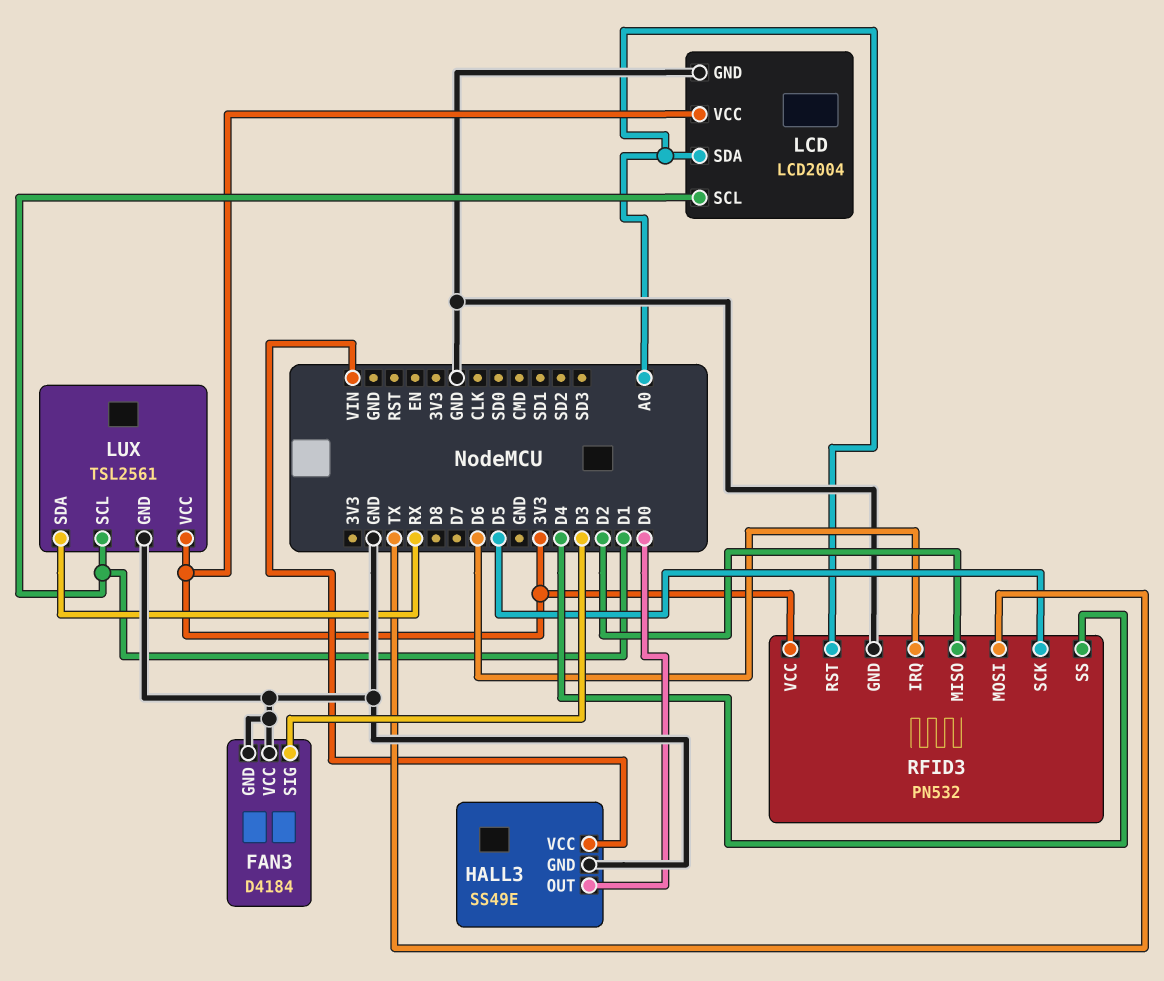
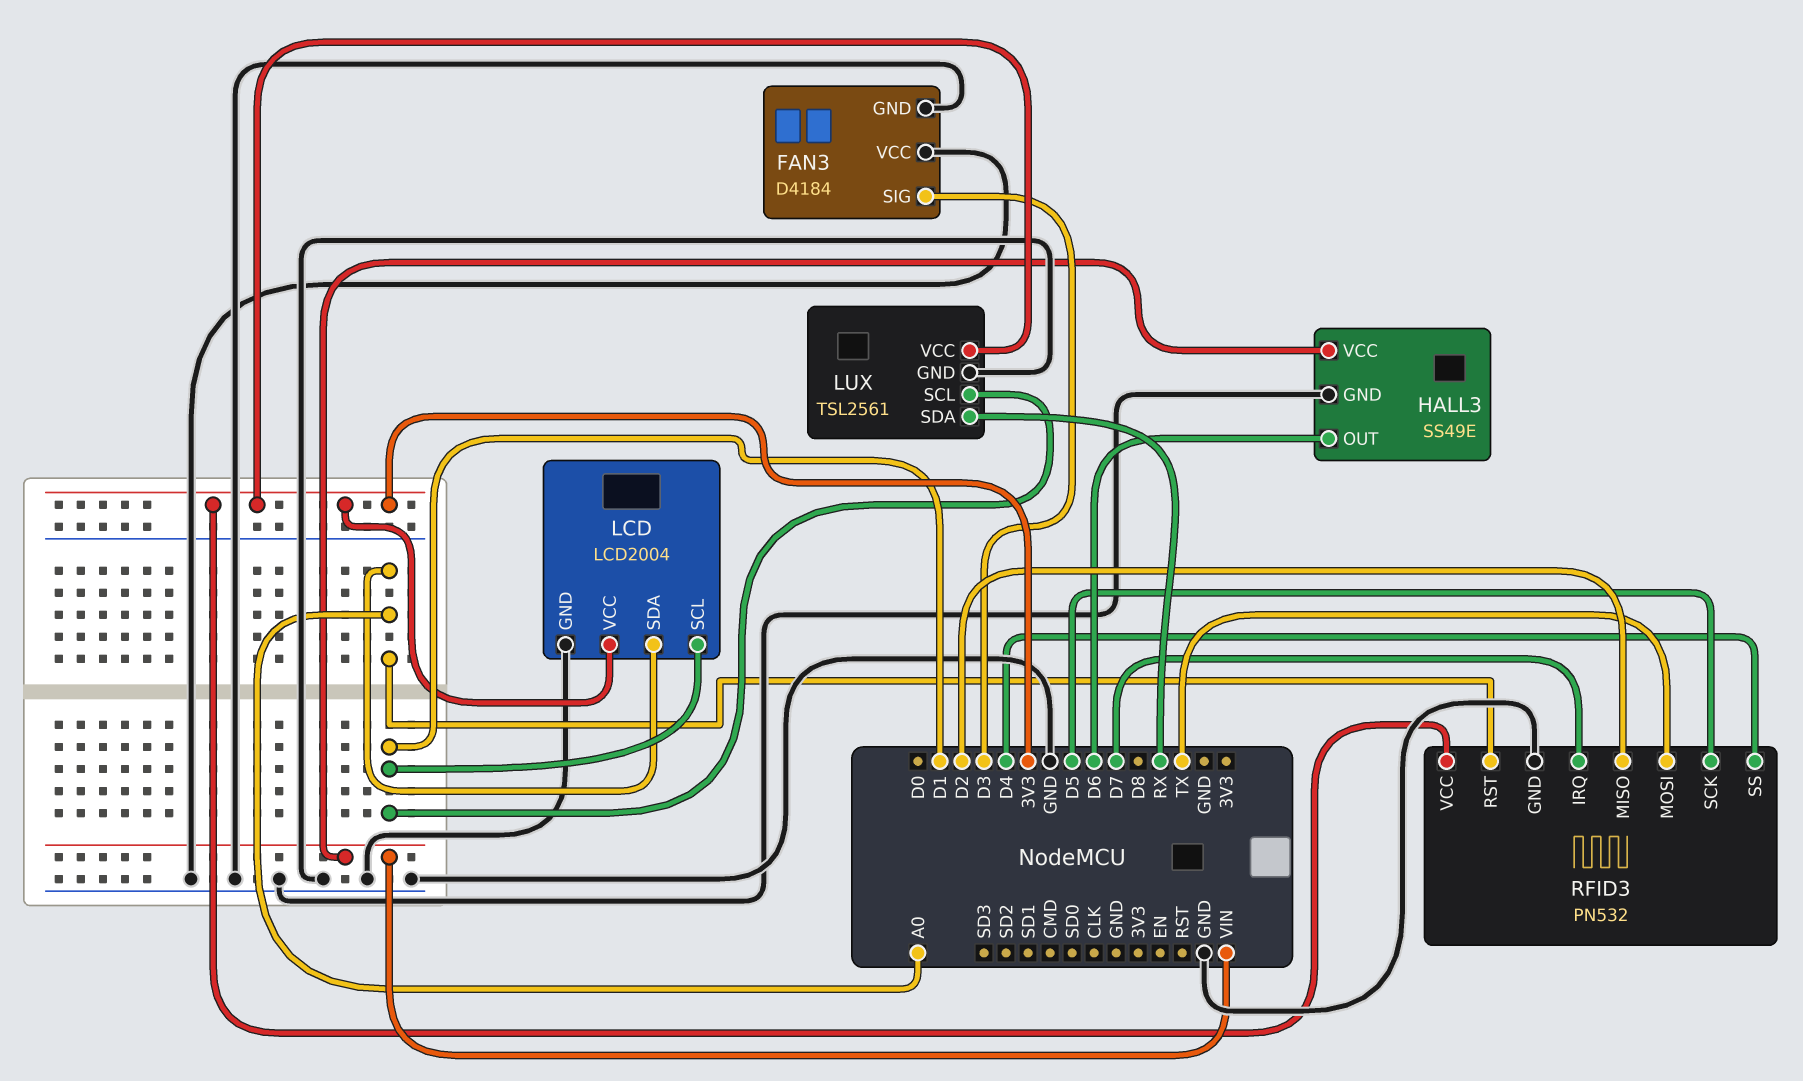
HALL3 pin OUT: D0 -> D6
RFID3 pin IRQ: D6 -> D7

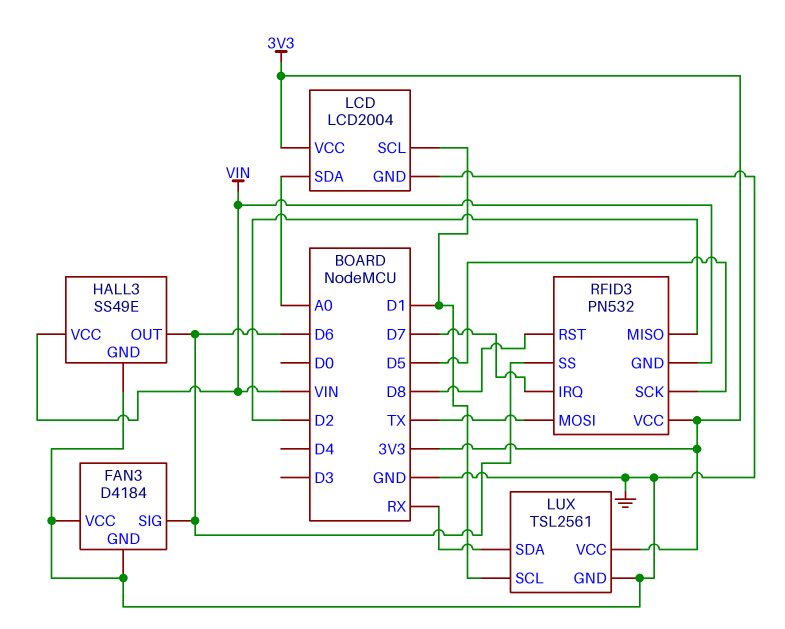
FAN3 pin SIG: D3 -> D6
RFID3 pin GND: GND -> VIN
RFID3 pin RST: A0 -> D8
RFID3 pin SS: D4 -> D6

